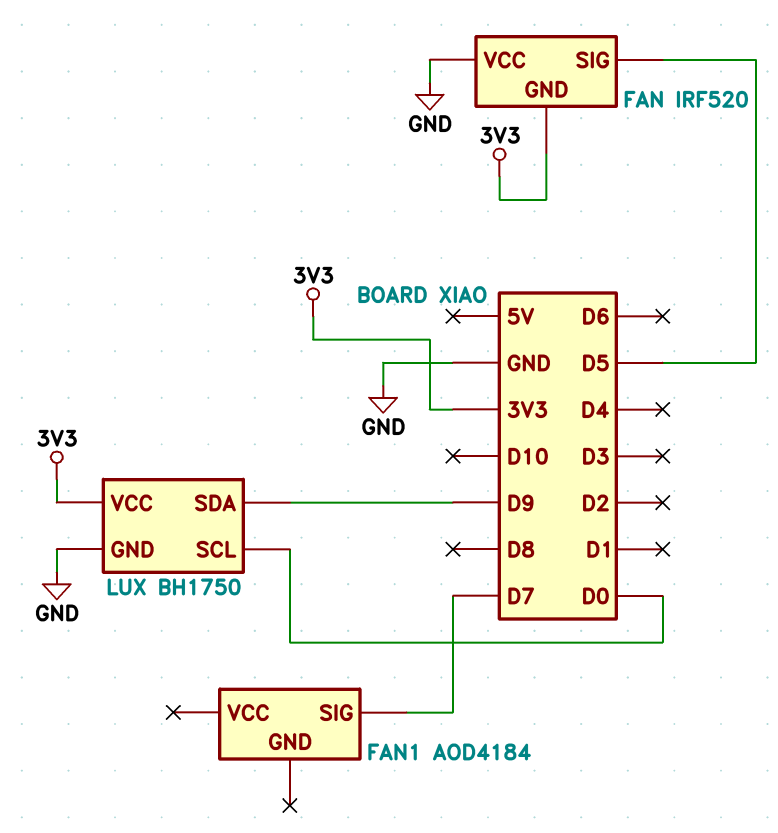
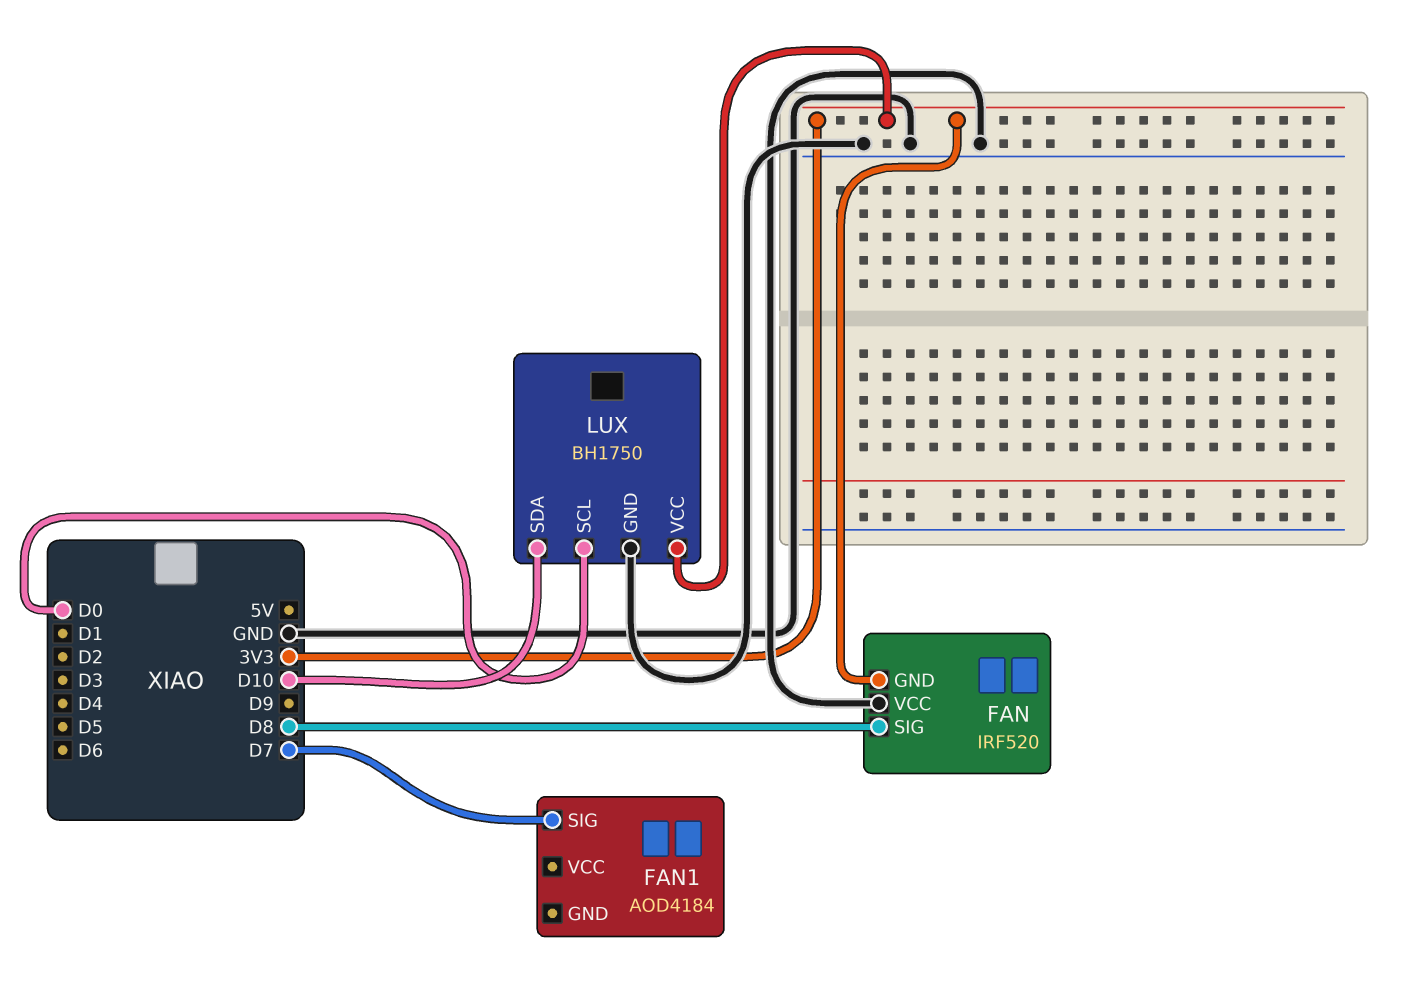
FAN pin SIG: D5 -> D8
LUX pin SDA: D9 -> D10

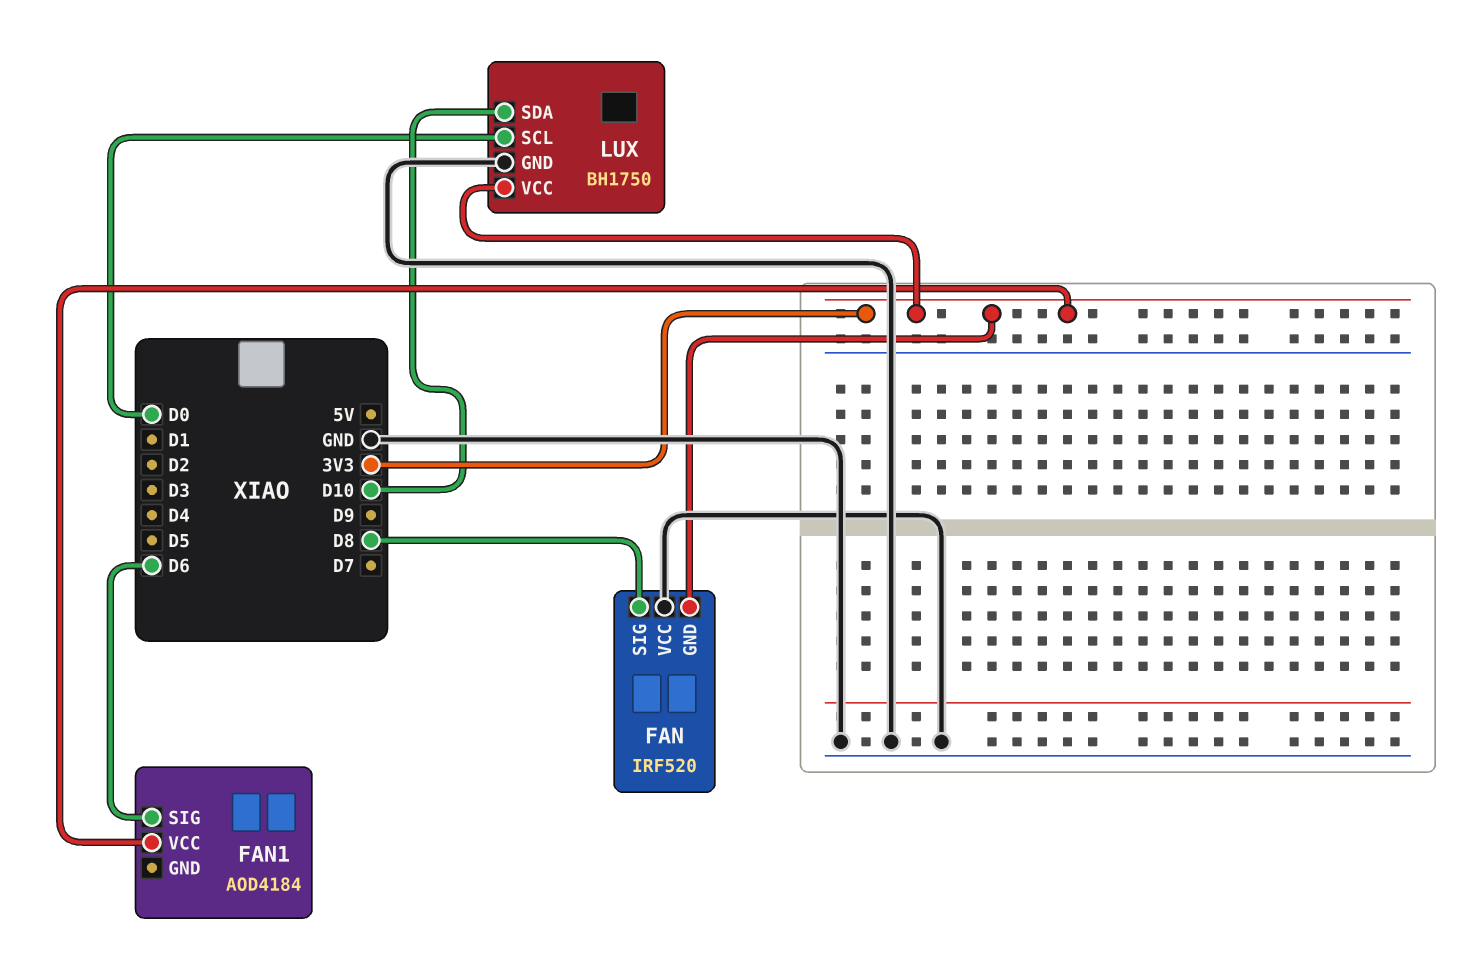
FAN1 pin SIG: D7 -> D6
FAN1 pin VCC: none -> 3V3

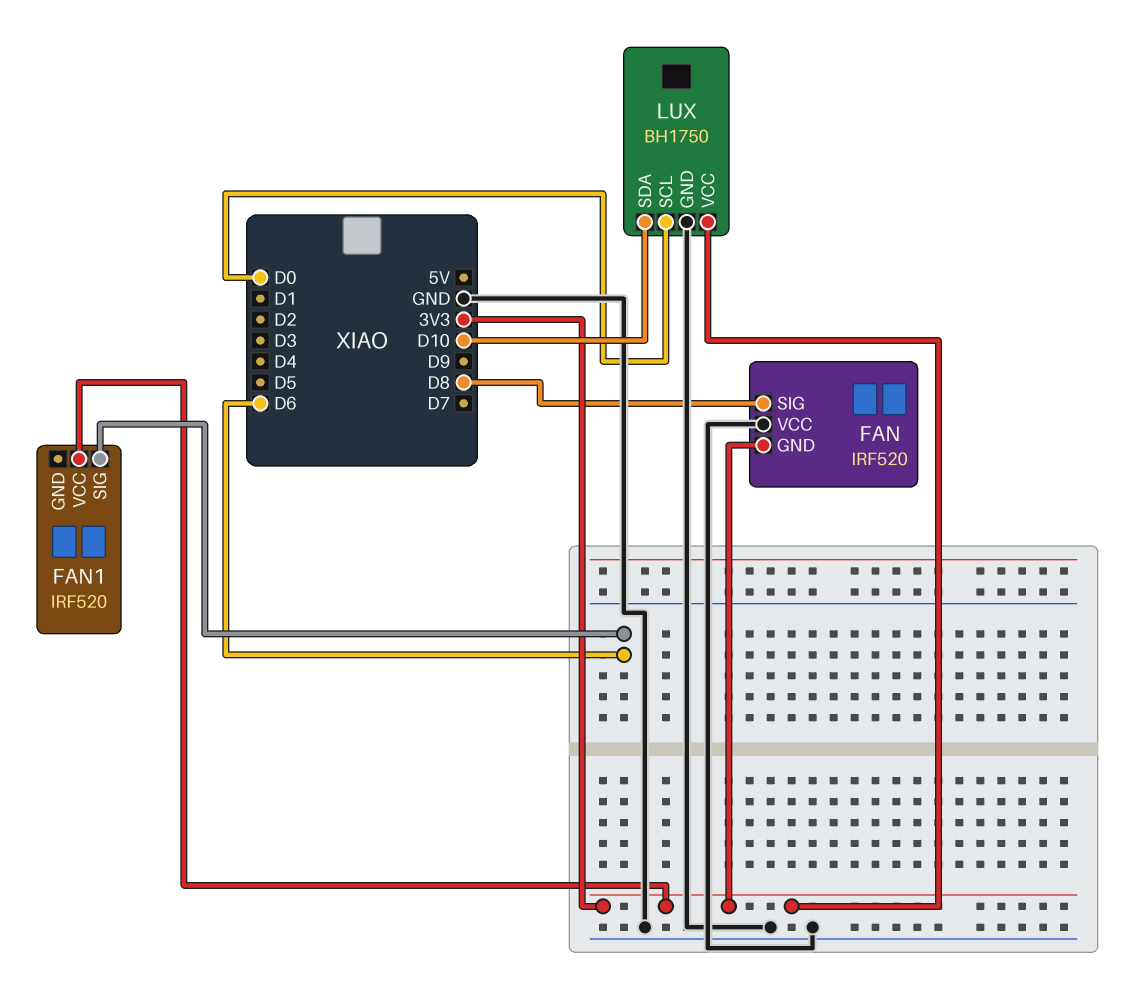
FAN1: AOD4184 -> IRF520

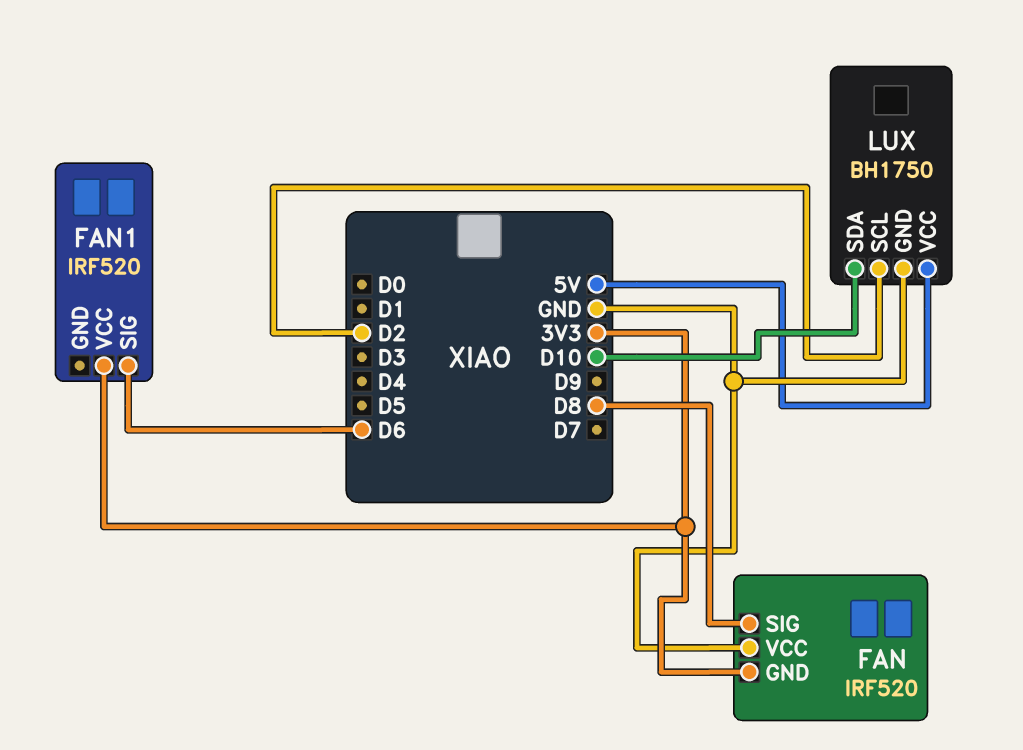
LUX pin SCL: D0 -> D2
LUX pin VCC: 3V3 -> 5V

